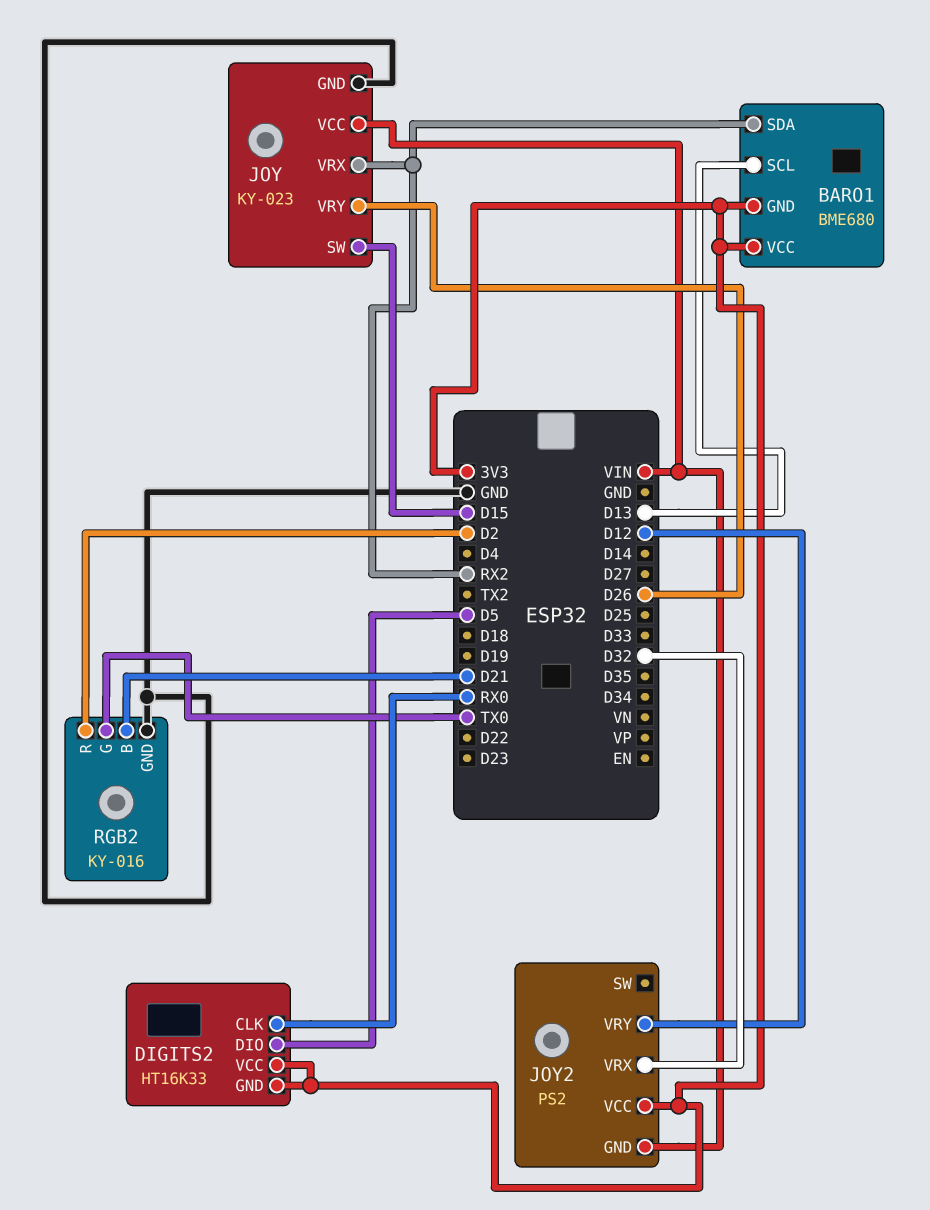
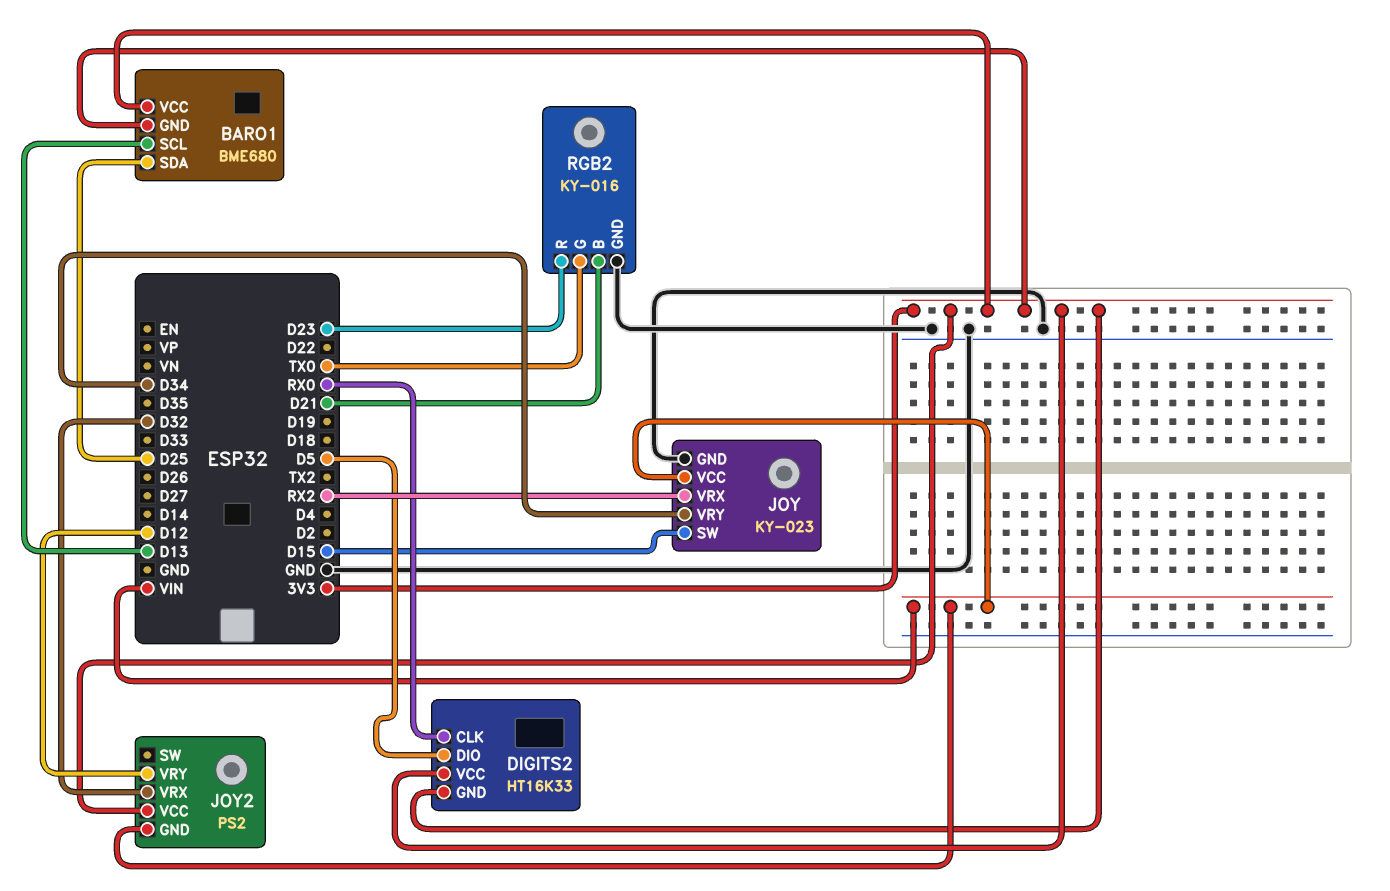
BARO1 pin SDA: RX2 -> D25
JOY pin VRY: D26 -> D34
RGB2 pin R: D2 -> D23

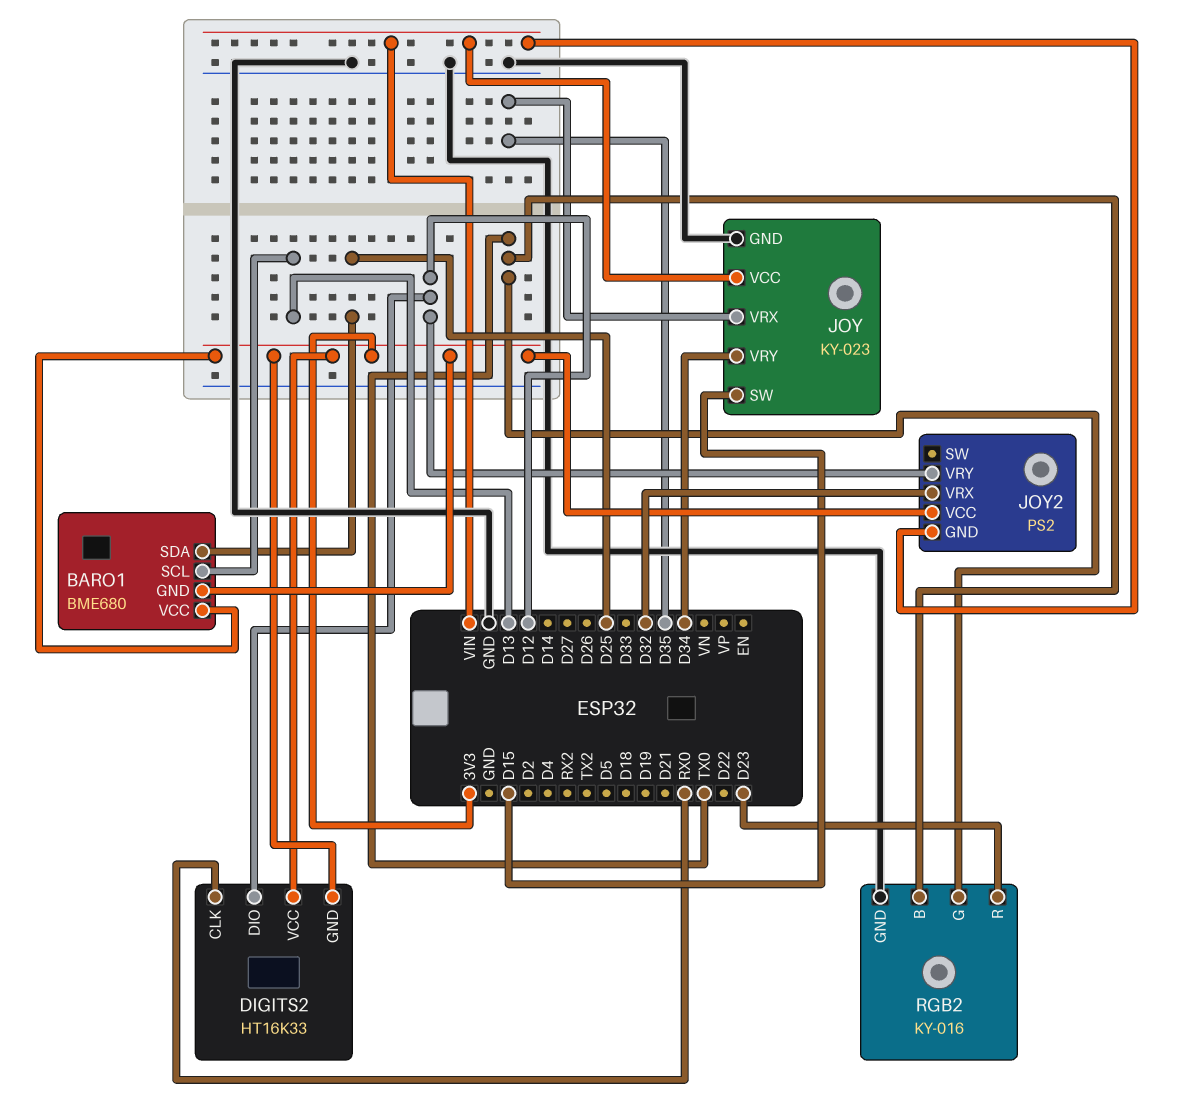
DIGITS2 pin DIO: D5 -> D12
JOY pin VRX: RX2 -> D35
RGB2 pin B: D21 -> TX0

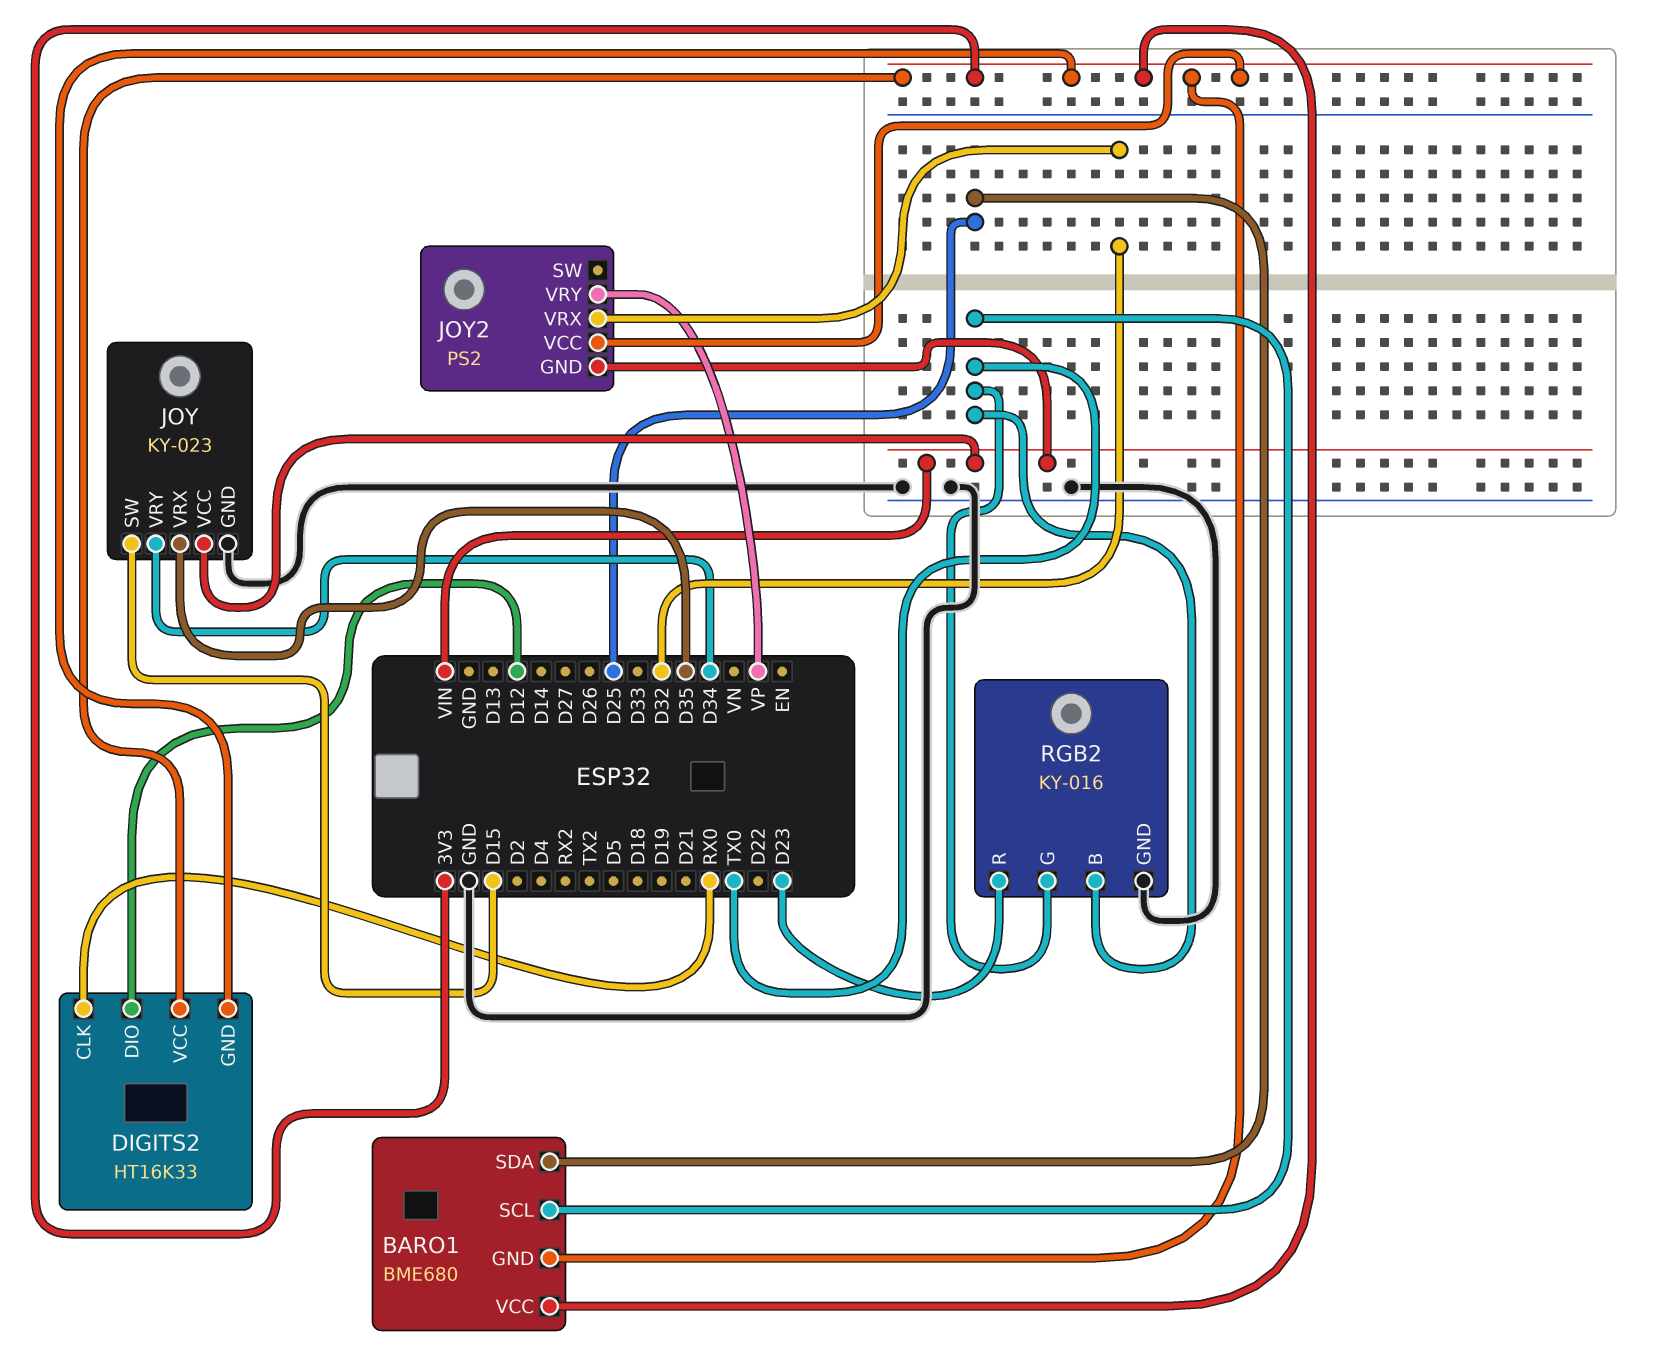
BARO1 pin SCL: D13 -> TX0
JOY2 pin VRY: D12 -> VP

